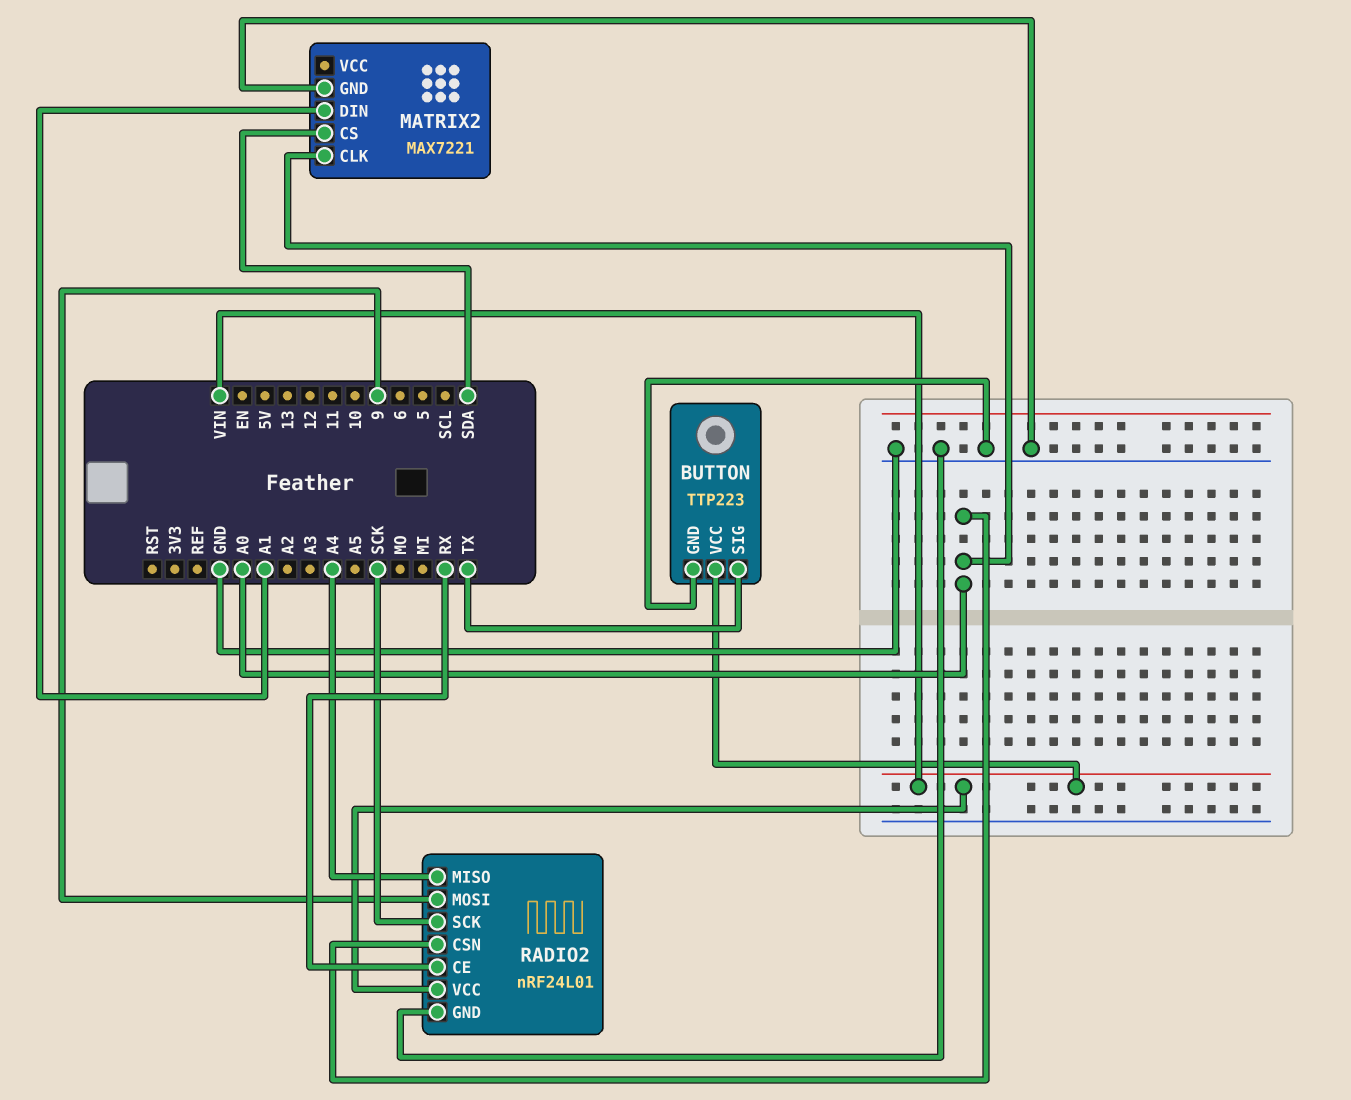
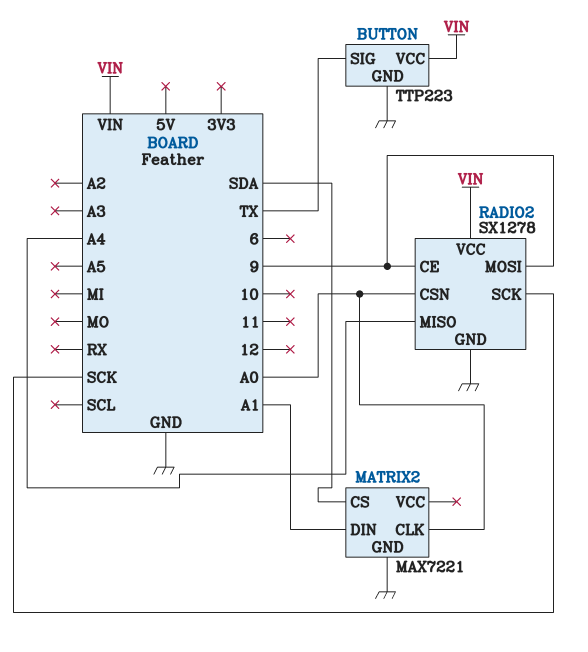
RADIO2: nRF24L01 -> SX1278
RADIO2 pin CE: RX -> 9

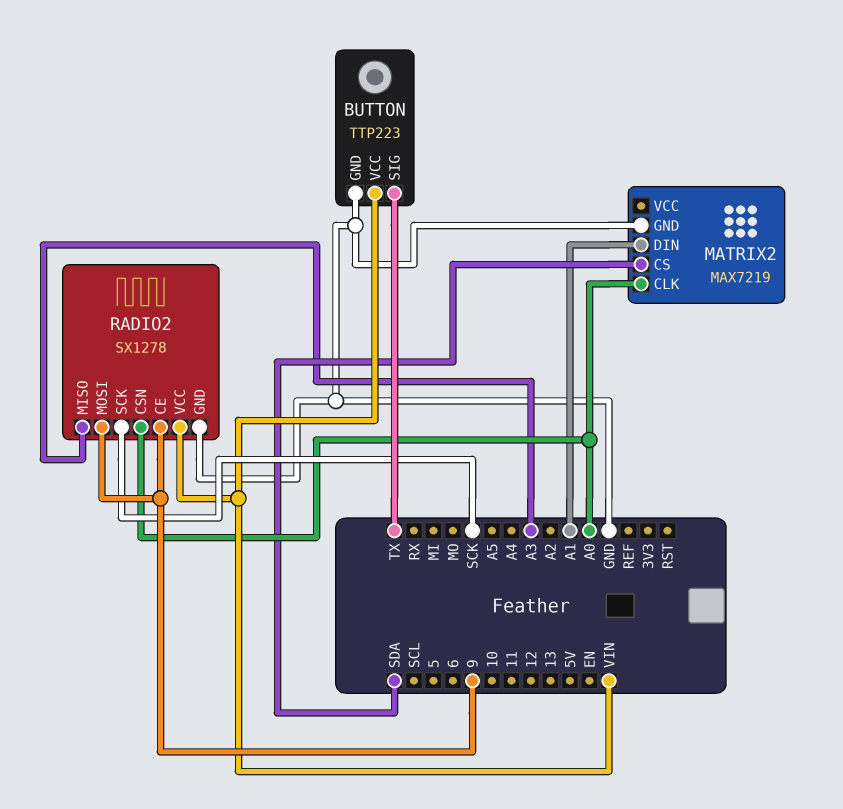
MATRIX2: MAX7221 -> MAX7219
RADIO2 pin MISO: A4 -> A3

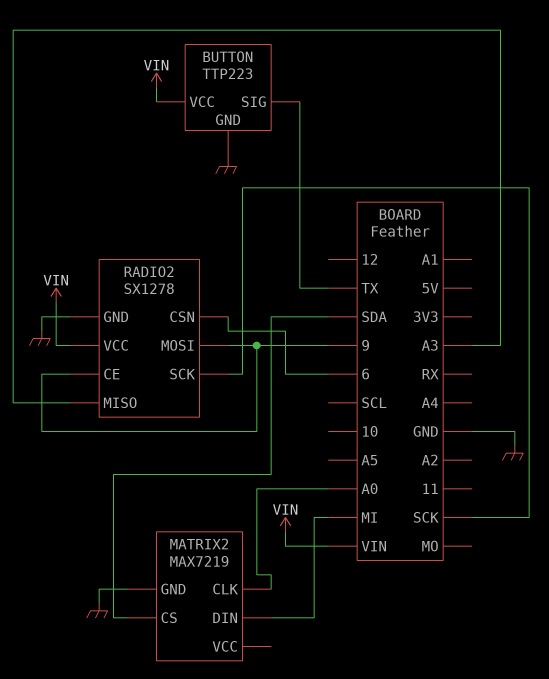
MATRIX2 pin DIN: A1 -> MI
RADIO2 pin CSN: A0 -> 6

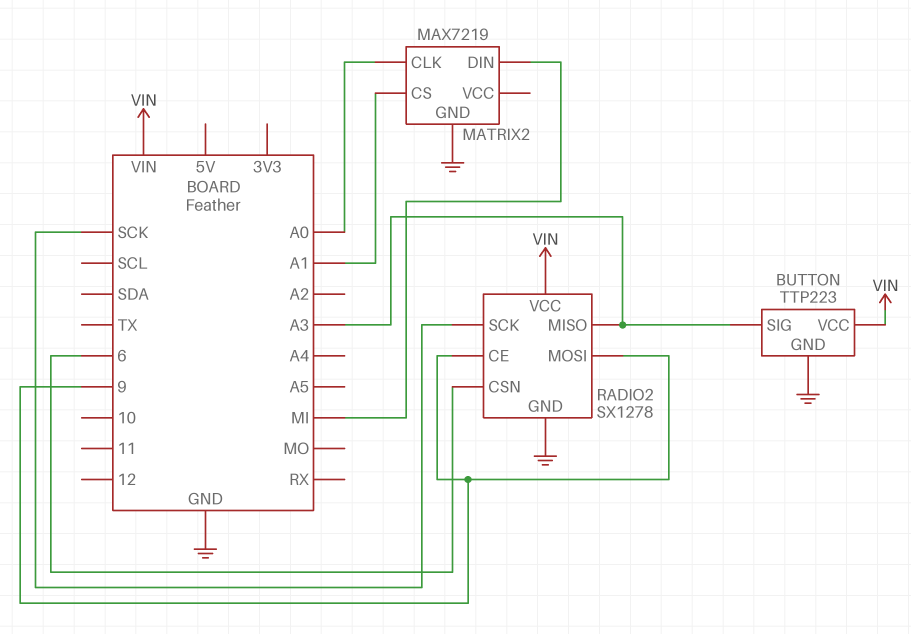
BUTTON pin SIG: TX -> A3
MATRIX2 pin CS: SDA -> A1

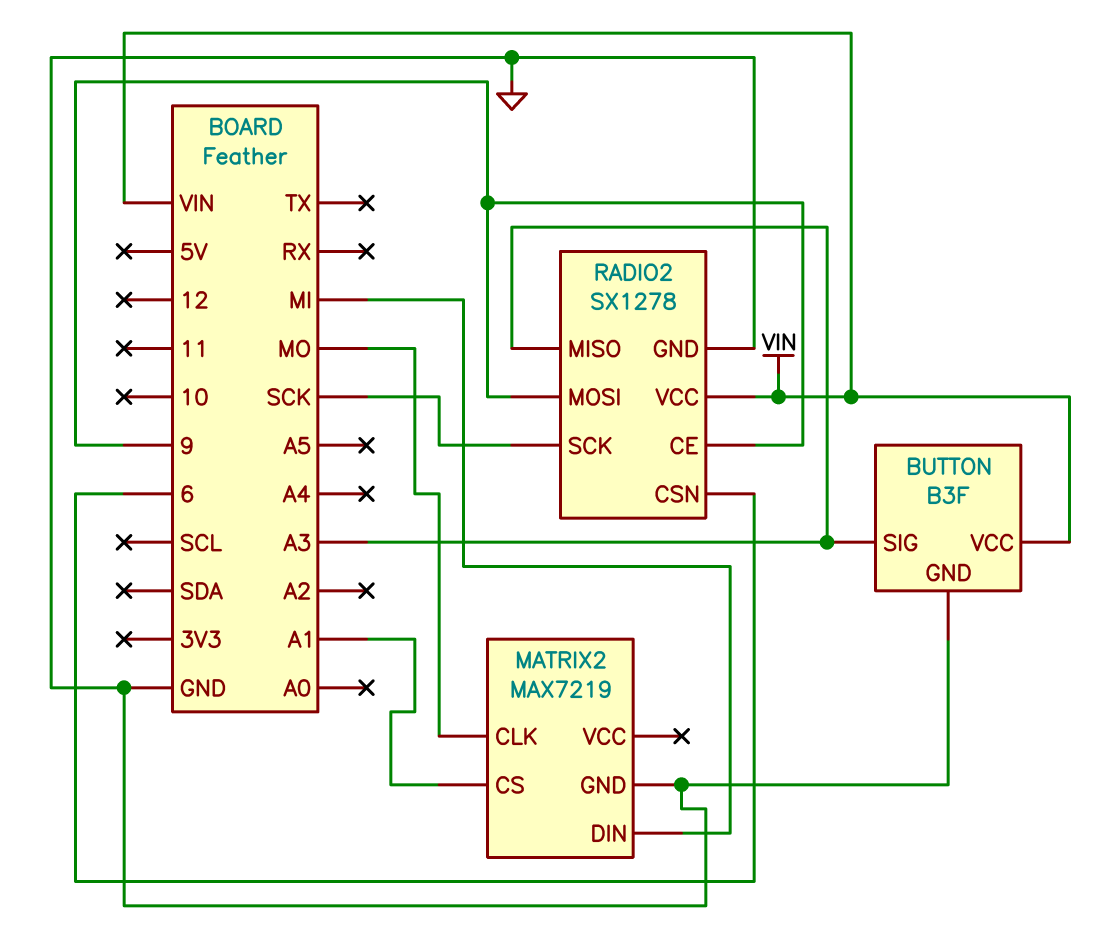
BUTTON: TTP223 -> B3F
MATRIX2 pin CLK: A0 -> MO

